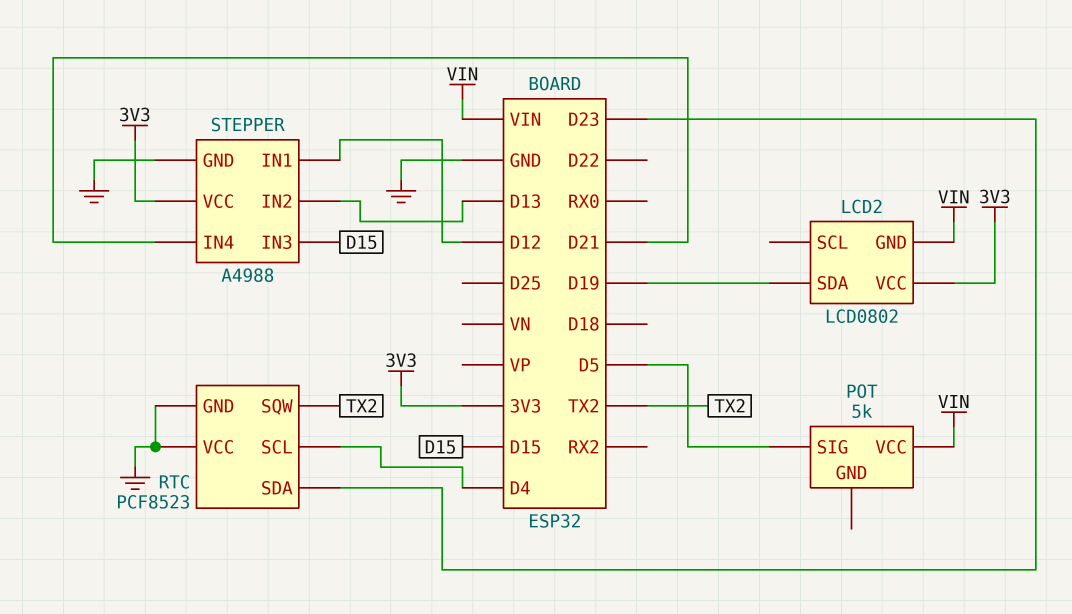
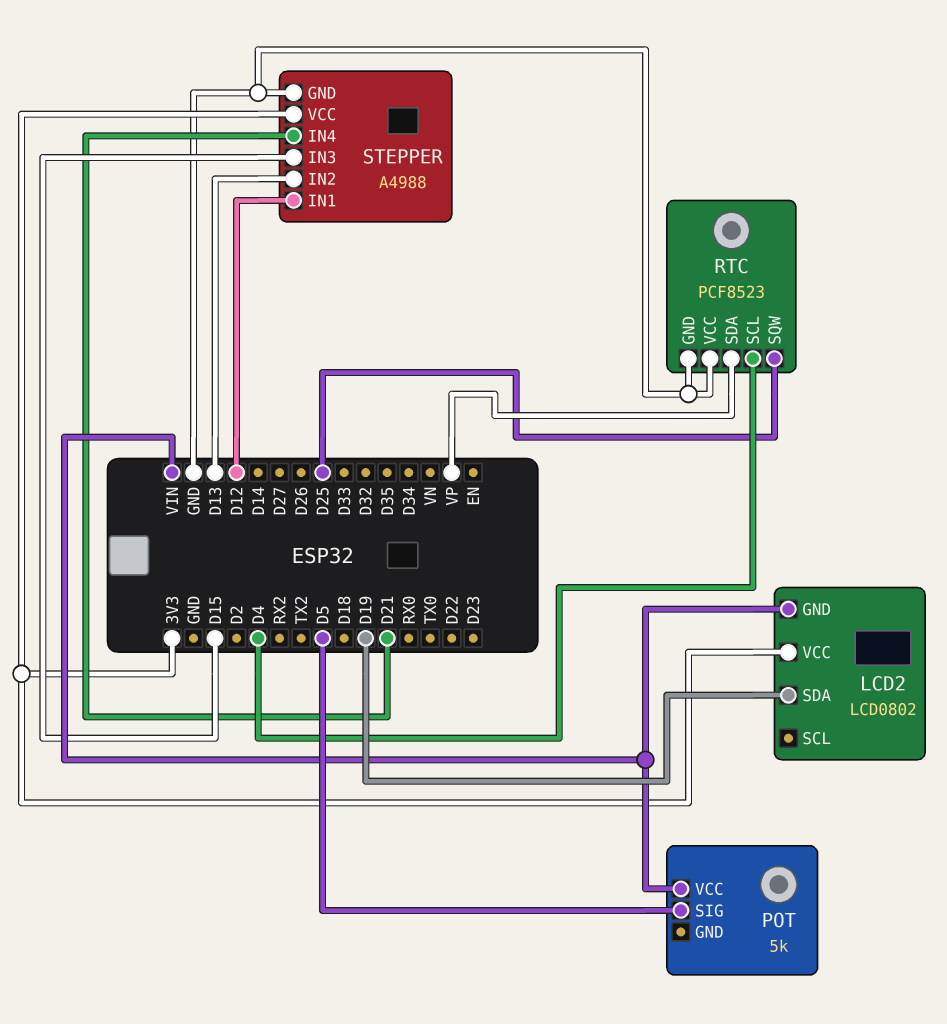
RTC pin SDA: D23 -> VP
RTC pin SQW: TX2 -> D25

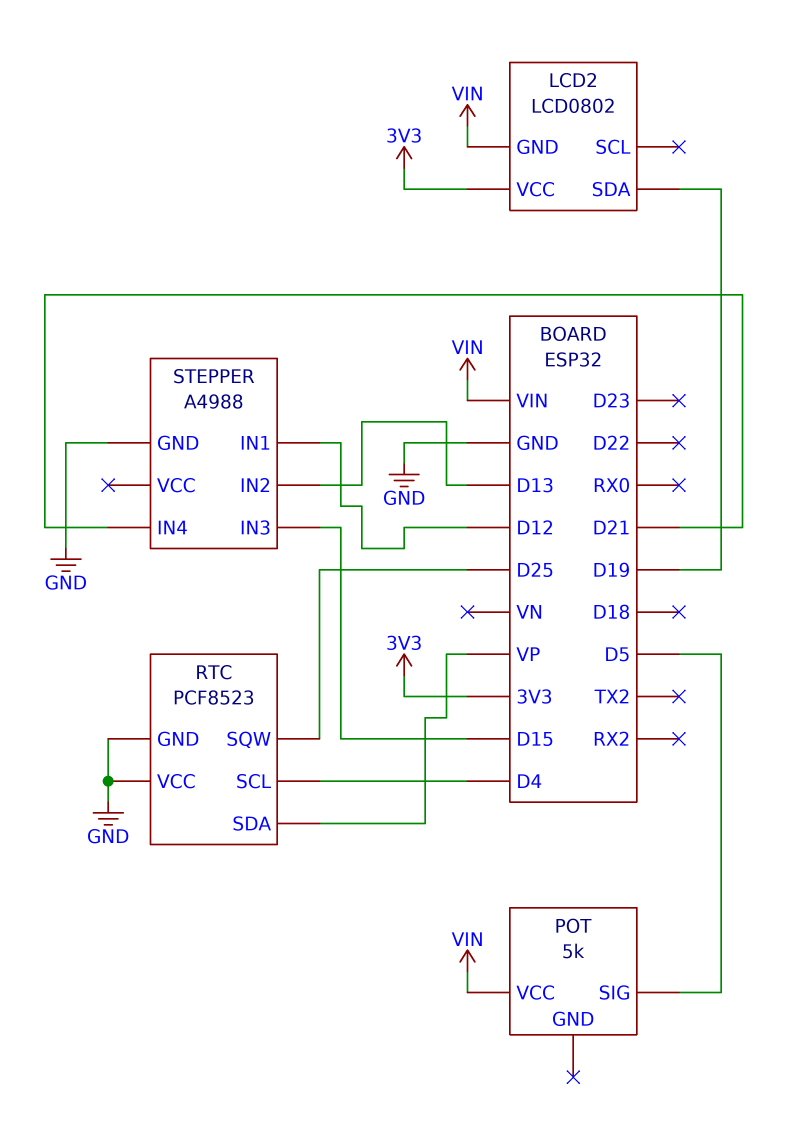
STEPPER pin VCC: 3V3 -> none

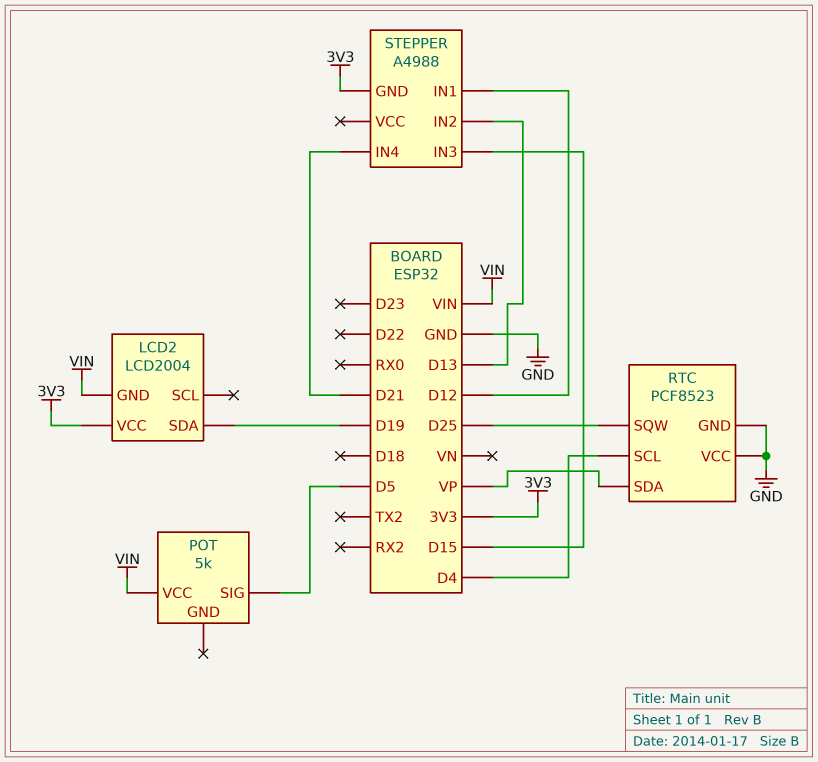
LCD2: LCD0802 -> LCD2004
STEPPER pin GND: GND -> 3V3

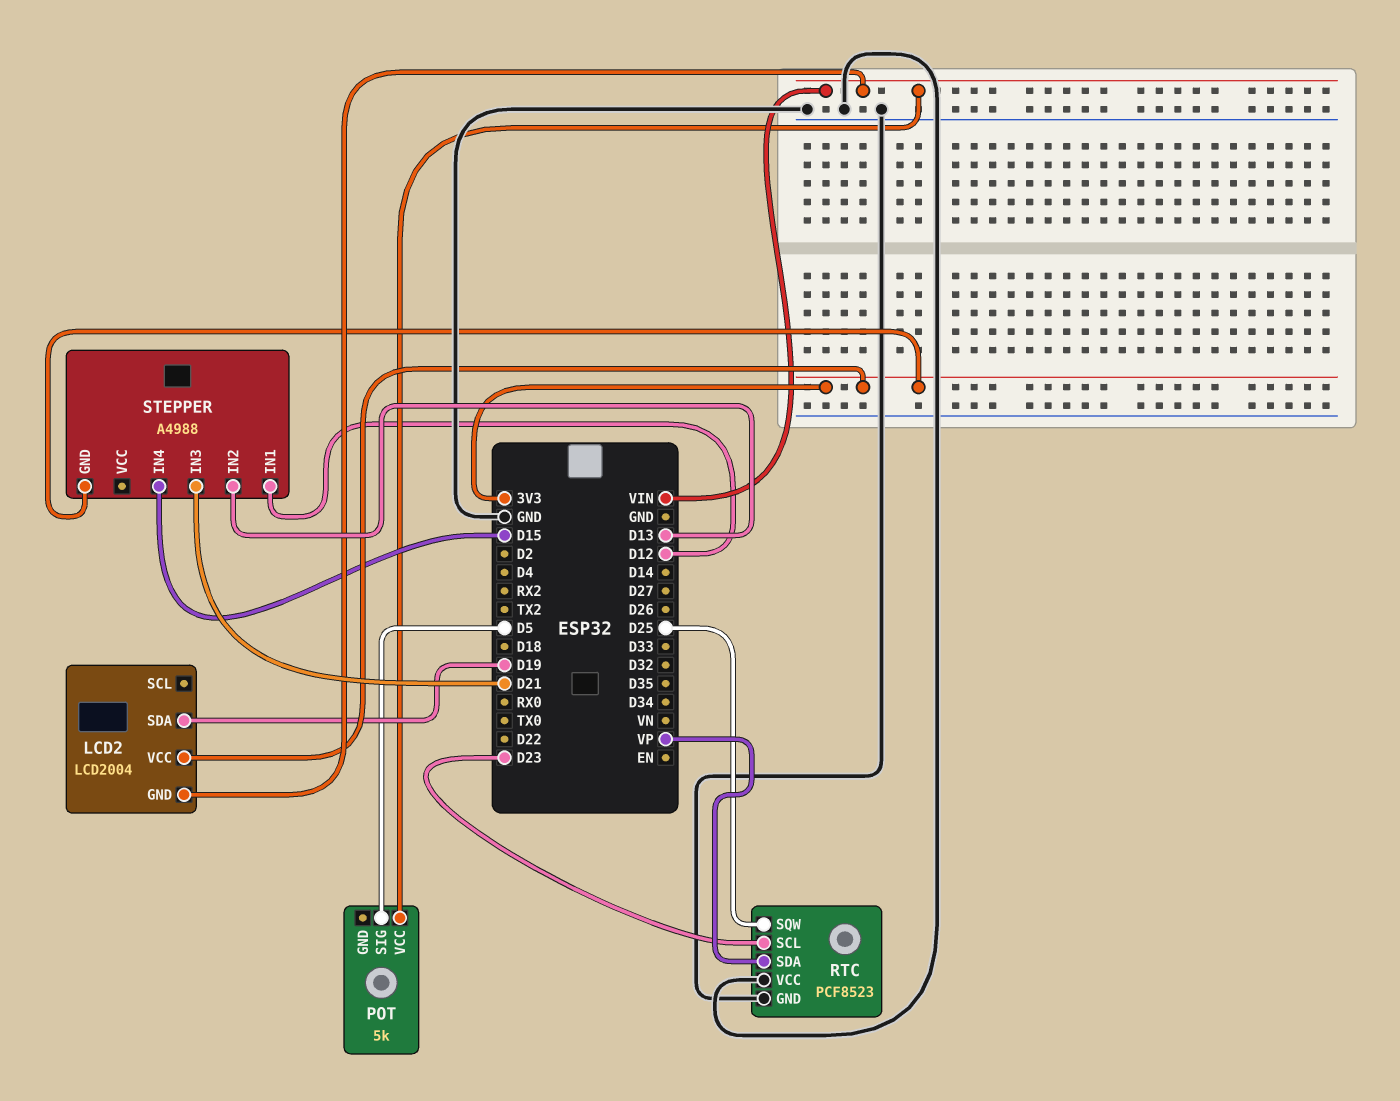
RTC pin SCL: D4 -> D23
STEPPER pin IN3: D15 -> D21
STEPPER pin IN4: D21 -> D15

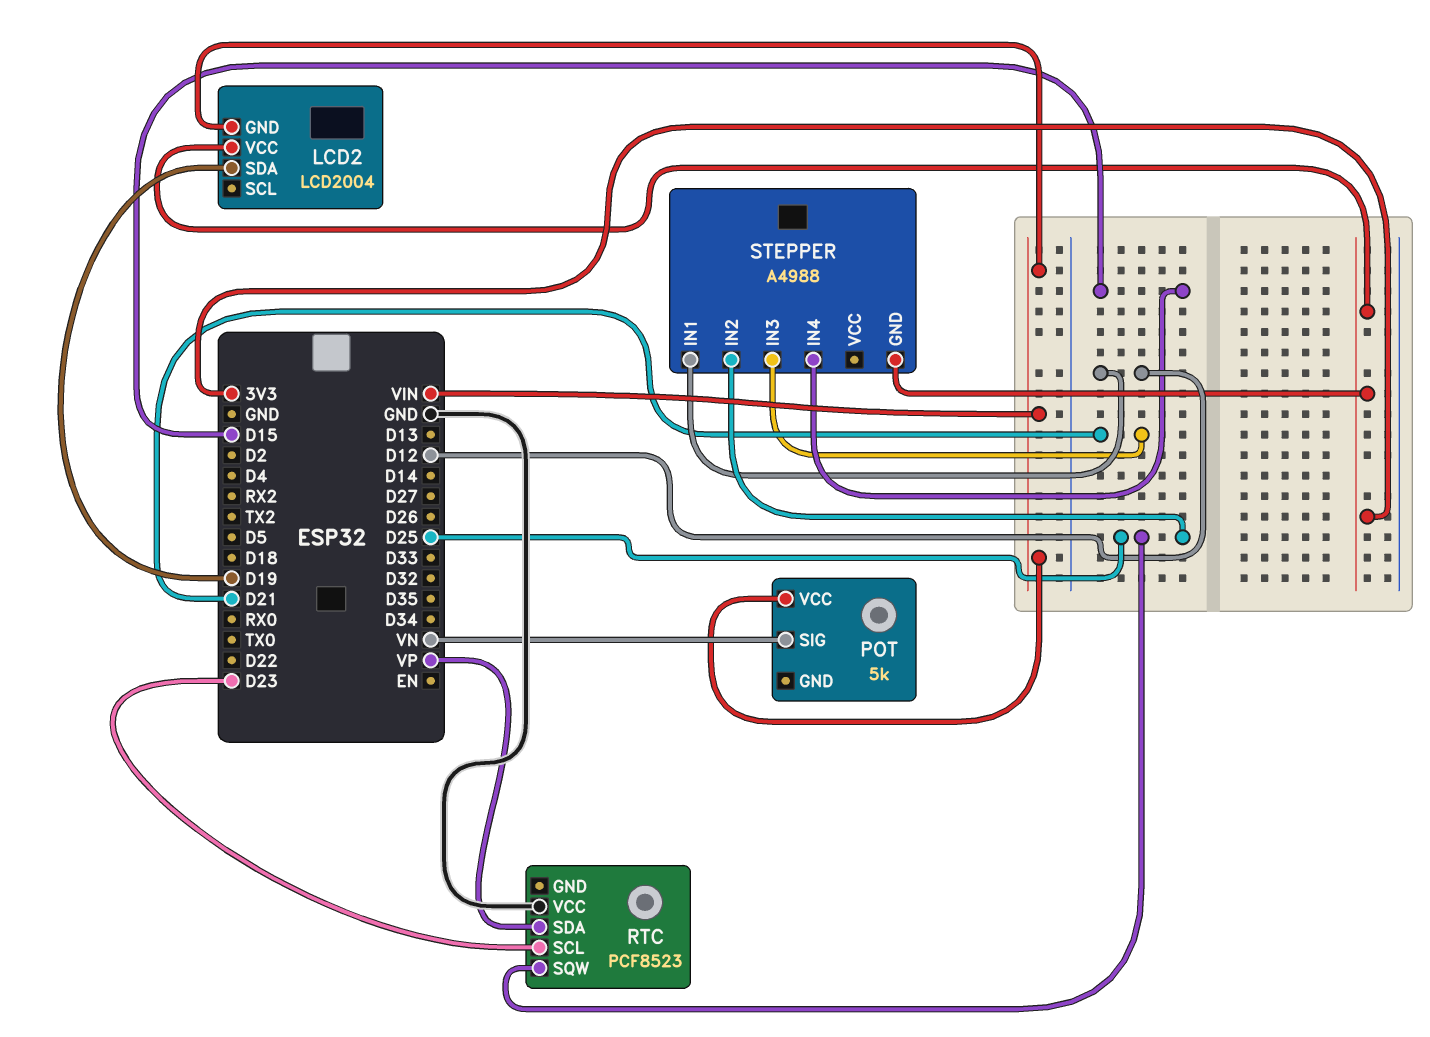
POT pin SIG: D5 -> VN
RTC pin GND: GND -> none
STEPPER pin IN2: D13 -> D25

